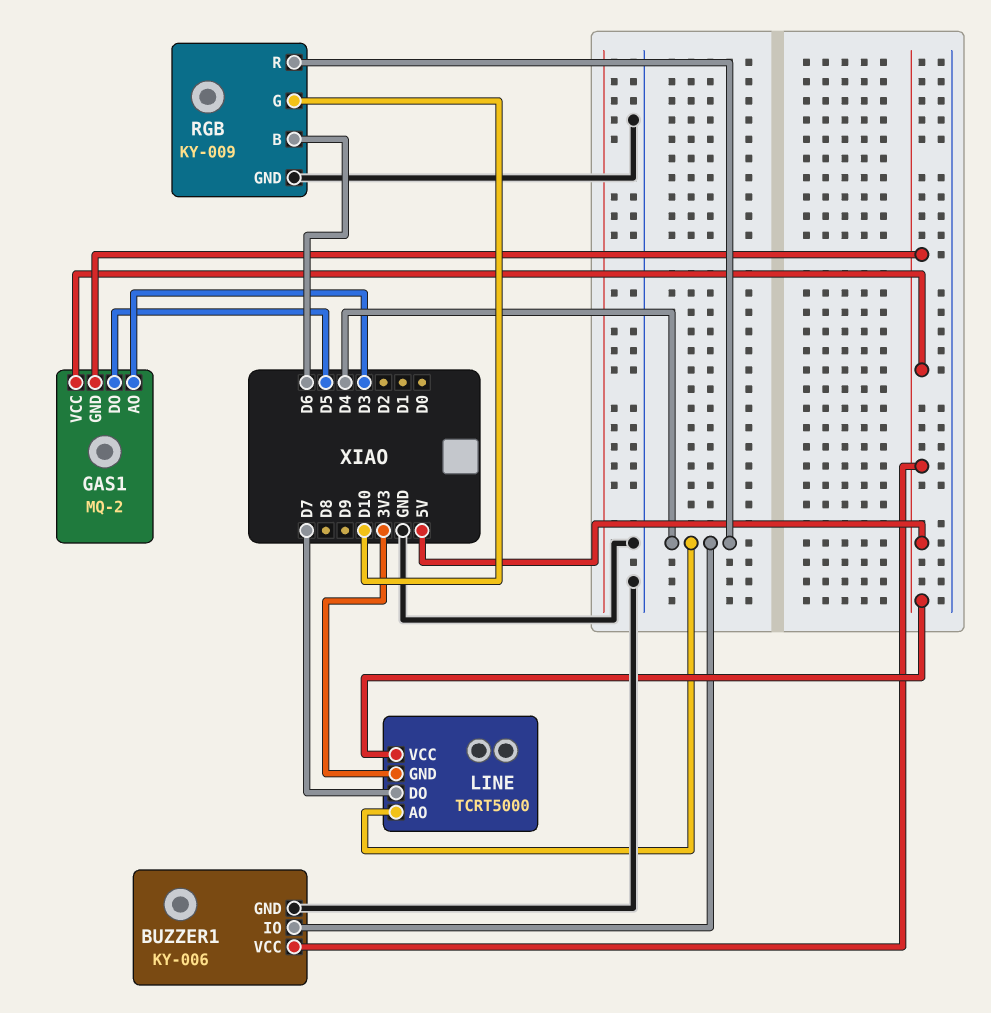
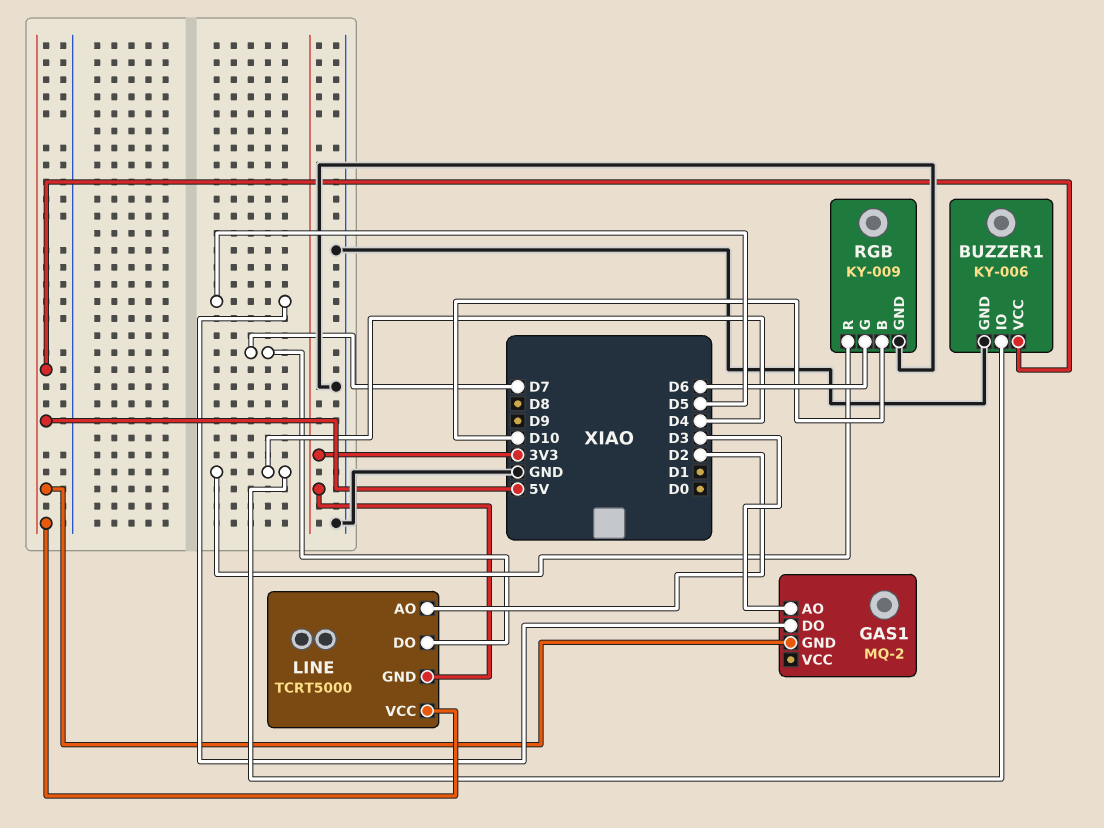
GAS1 pin VCC: 5V -> none
LINE pin AO: D4 -> D2
RGB pin B: D6 -> D10
RGB pin G: D10 -> D6

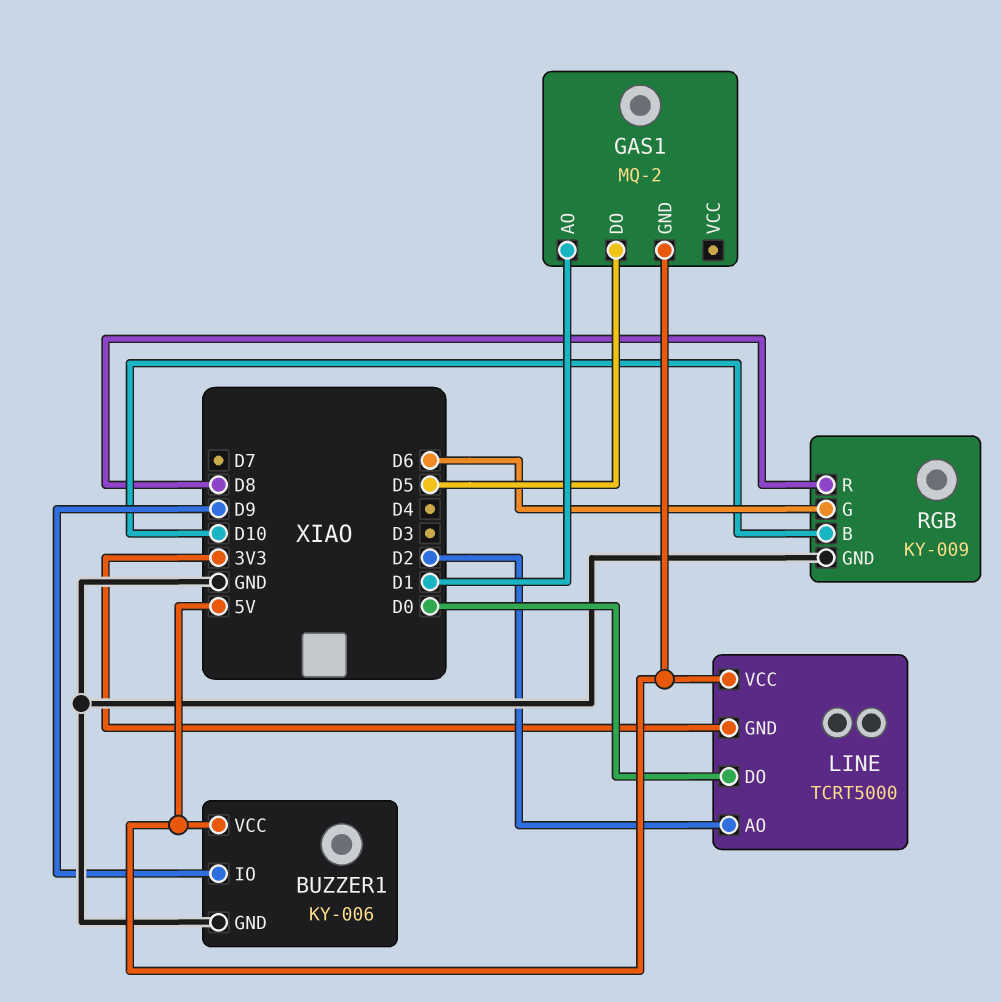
BUZZER1 pin IO: D4 -> D9
GAS1 pin AO: D3 -> D1
LINE pin DO: D7 -> D0
RGB pin R: D4 -> D8

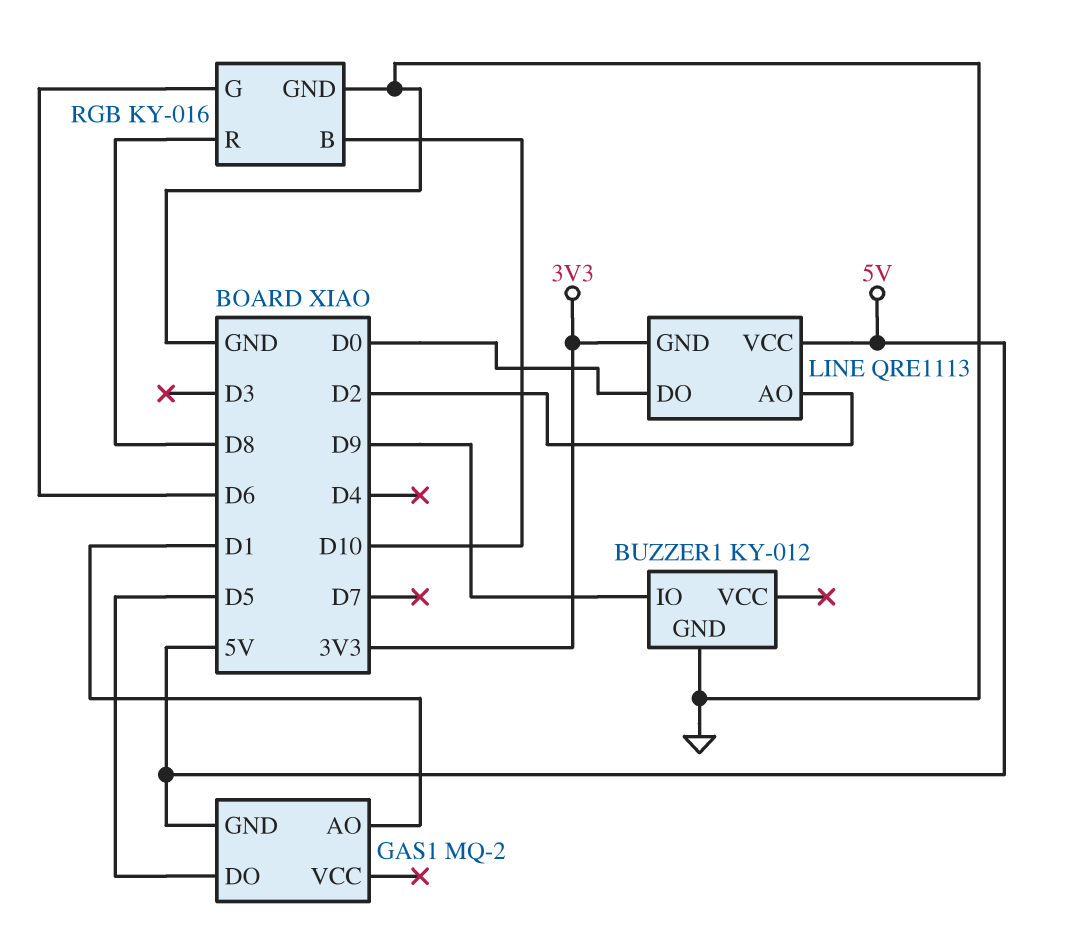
BUZZER1: KY-006 -> KY-012
BUZZER1 pin VCC: 5V -> none
LINE: TCRT5000 -> QRE1113
RGB: KY-009 -> KY-016

